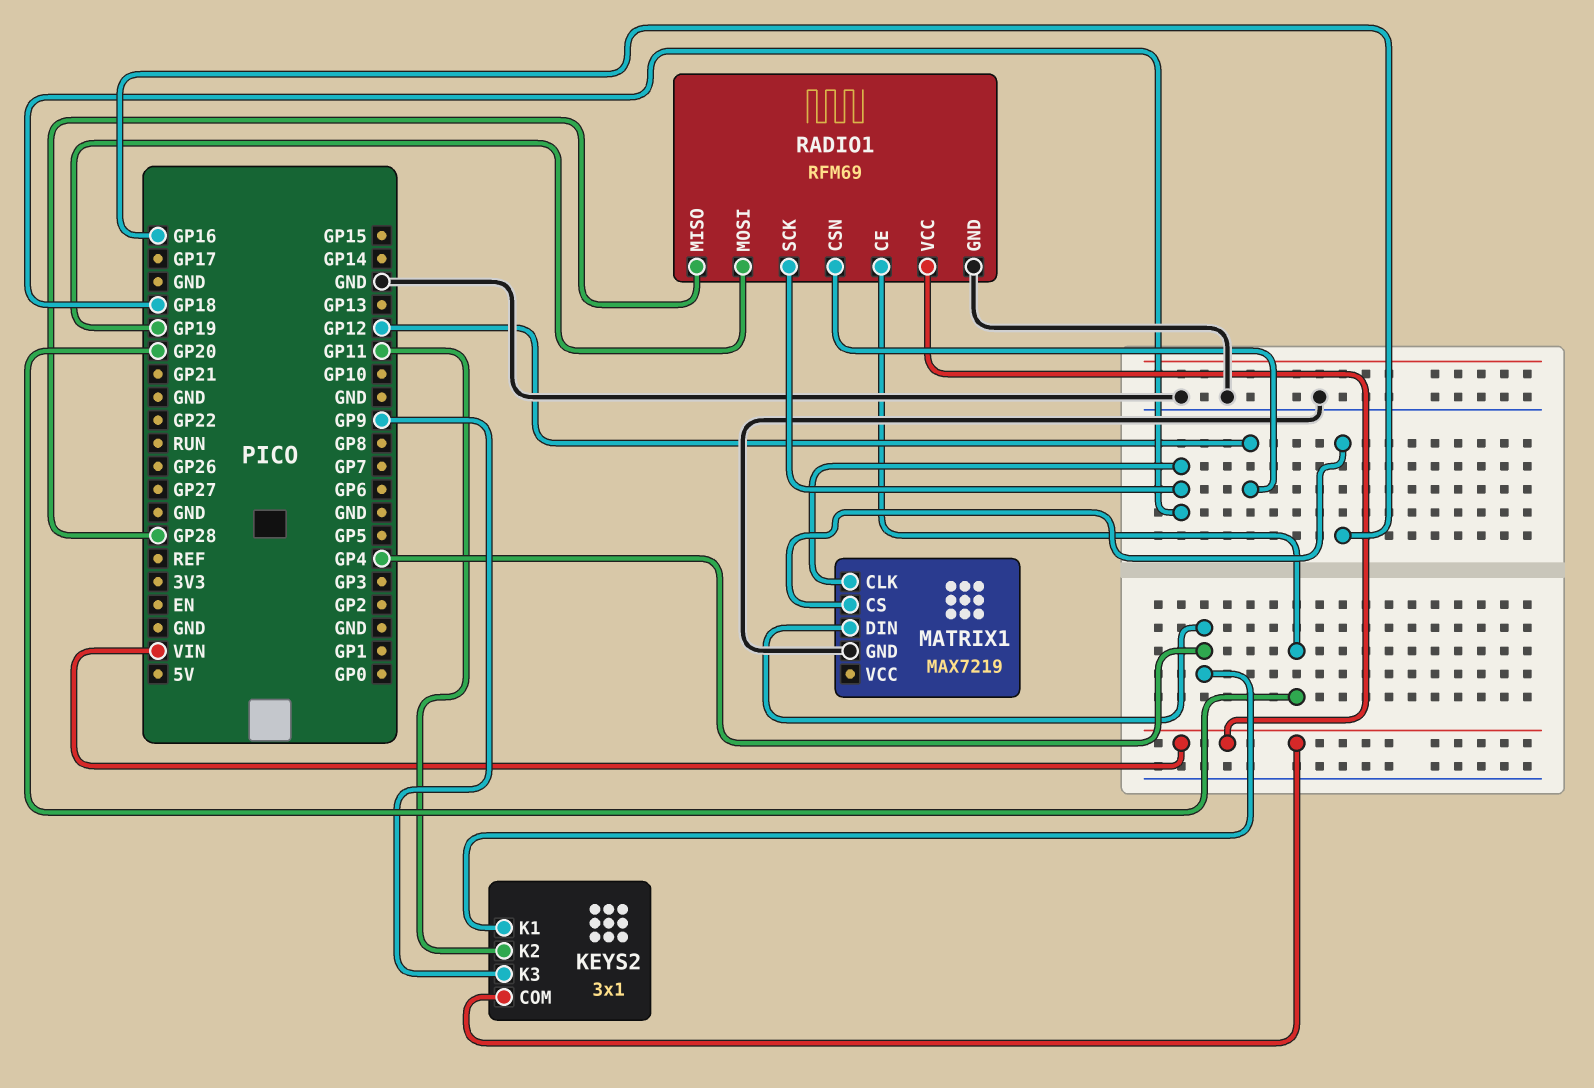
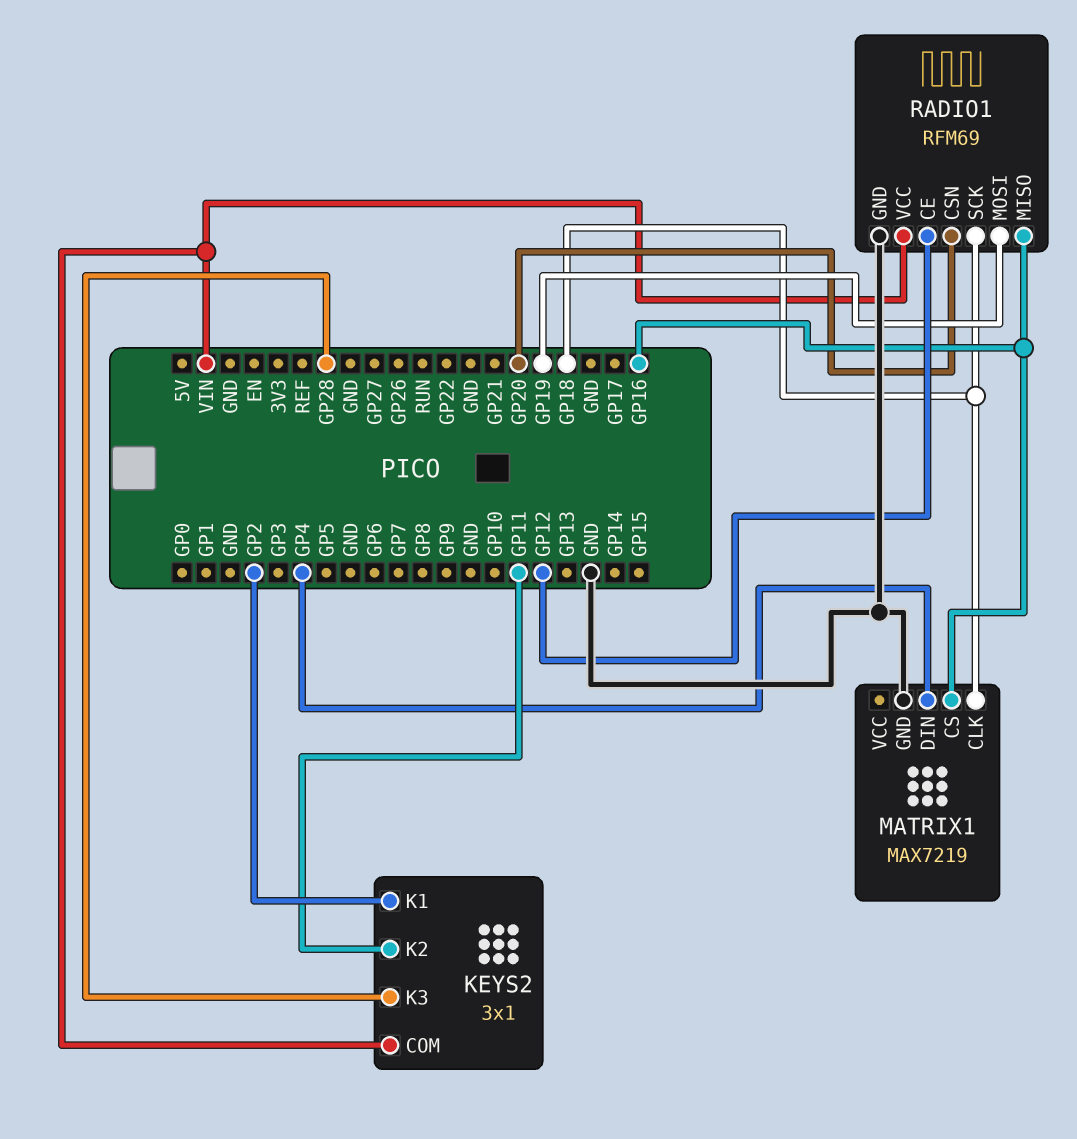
KEYS2 pin K1: GP4 -> GP2
KEYS2 pin K3: GP9 -> GP28
RADIO1 pin CE: GP20 -> GP12
RADIO1 pin CSN: GP12 -> GP20
RADIO1 pin MISO: GP28 -> GP16

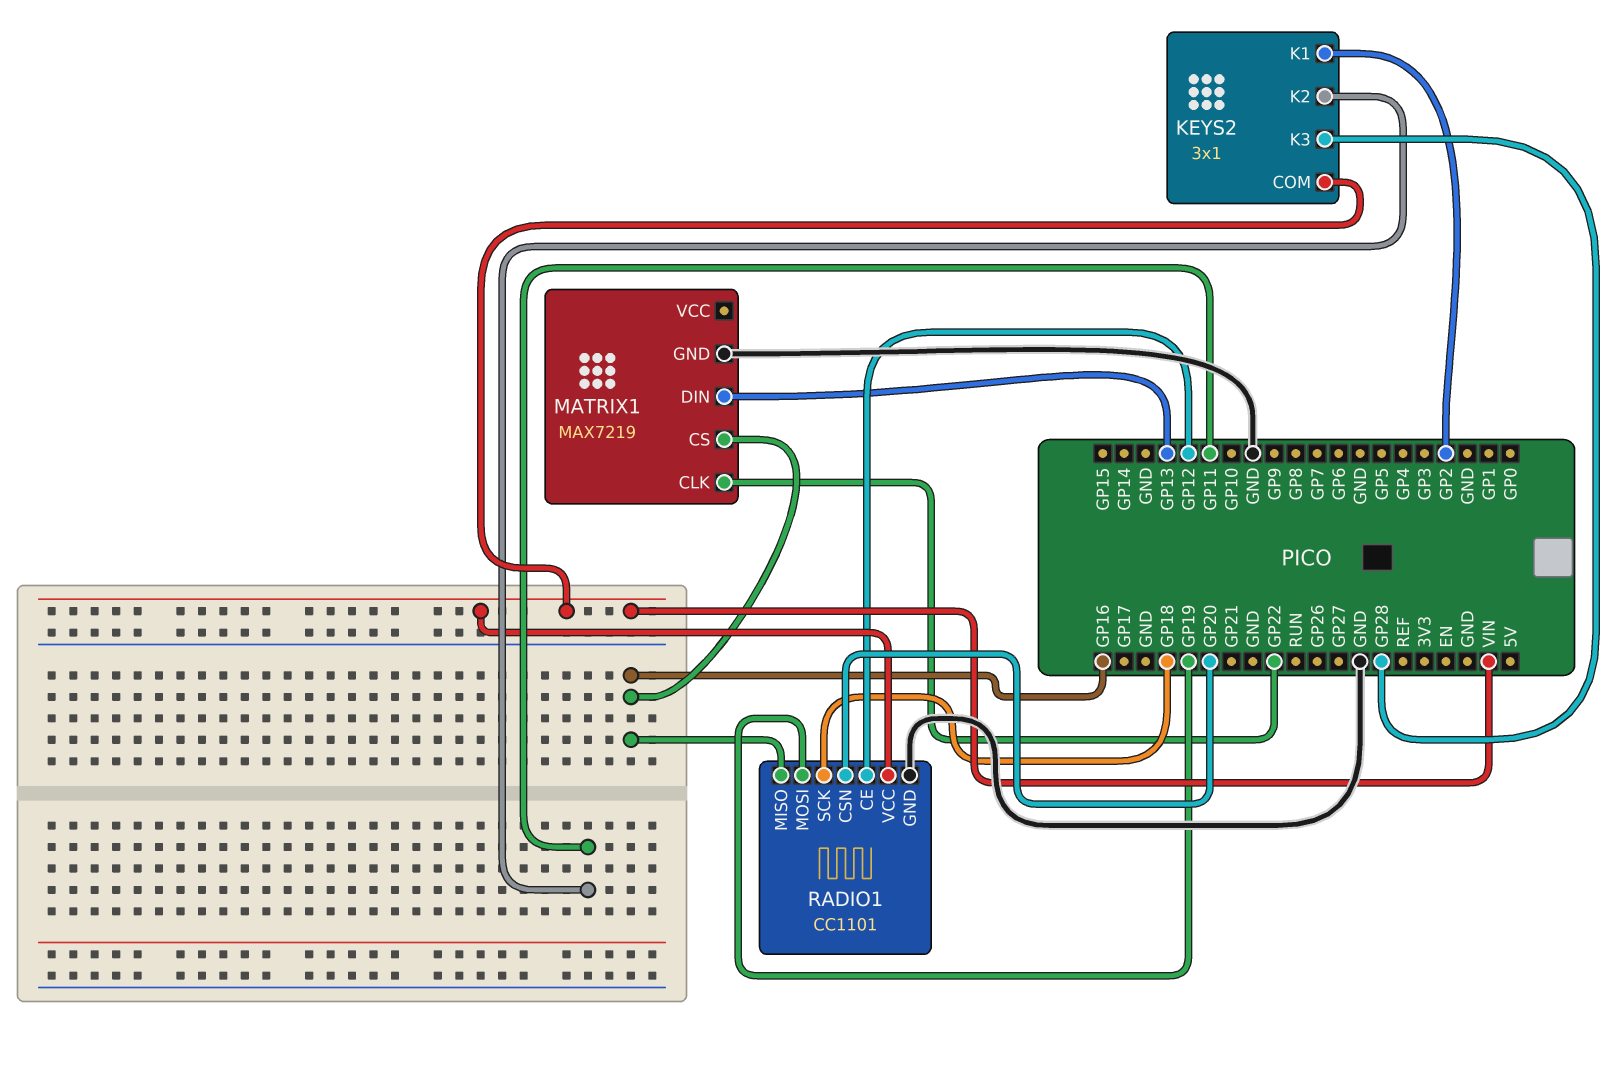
MATRIX1 pin CLK: GP18 -> GP22
MATRIX1 pin DIN: GP4 -> GP13
RADIO1: RFM69 -> CC1101

